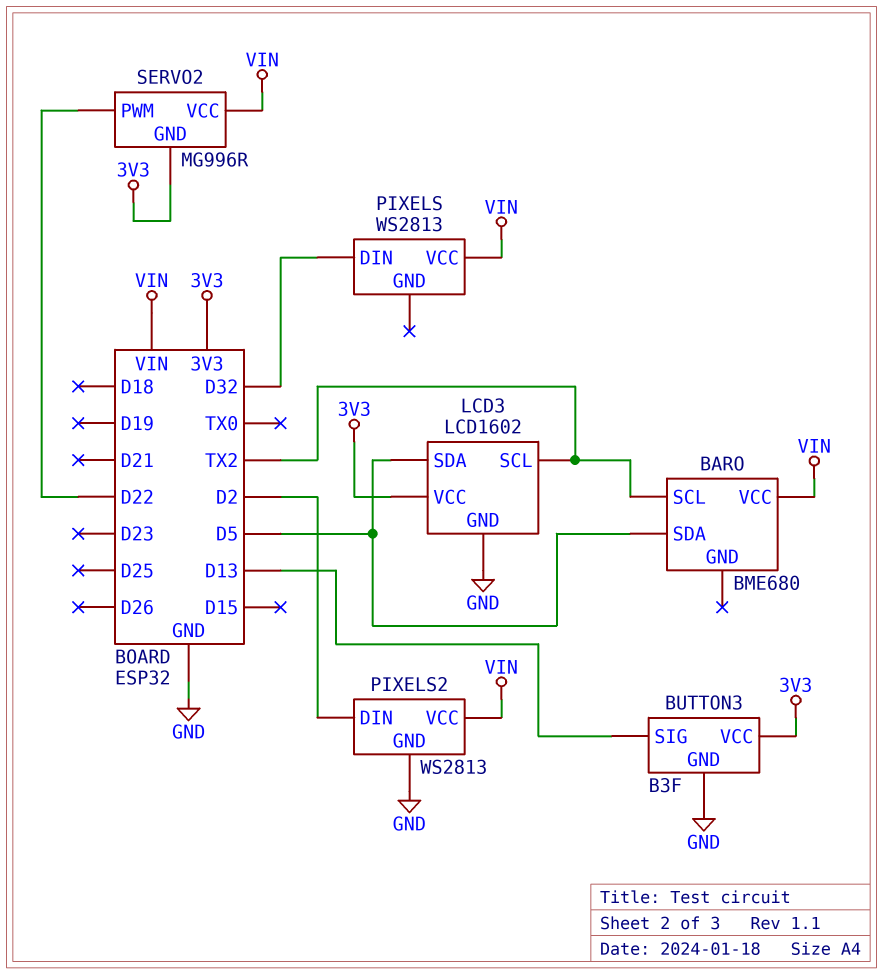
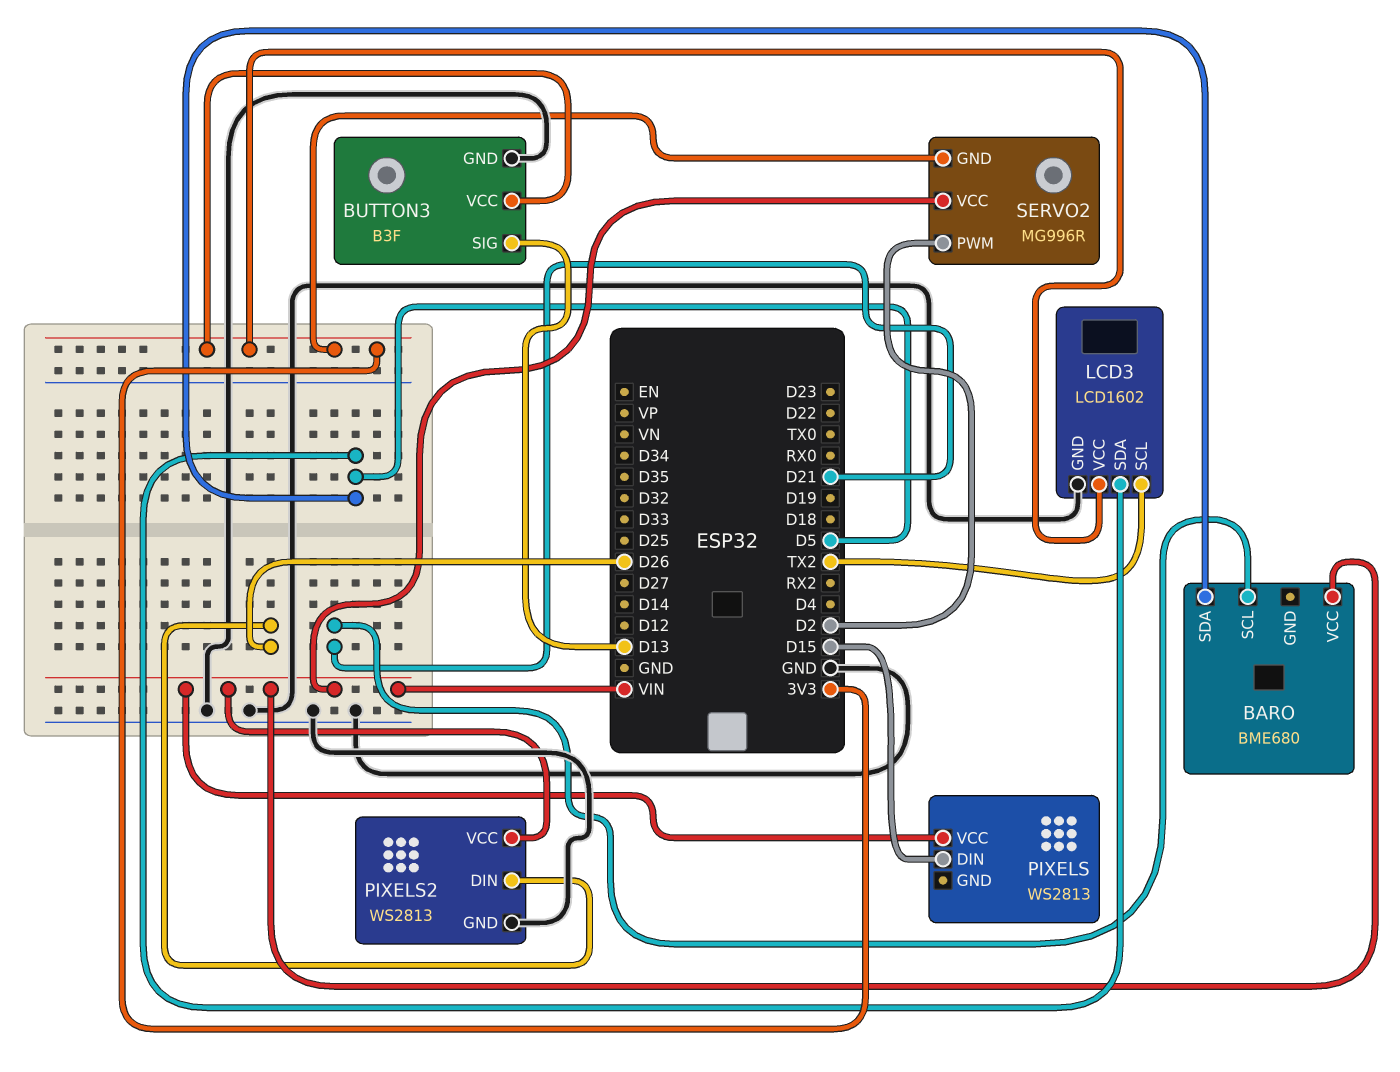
BARO pin SCL: TX2 -> D21
PIXELS pin DIN: D32 -> D15
PIXELS2 pin DIN: D2 -> D26
SERVO2 pin PWM: D22 -> D2

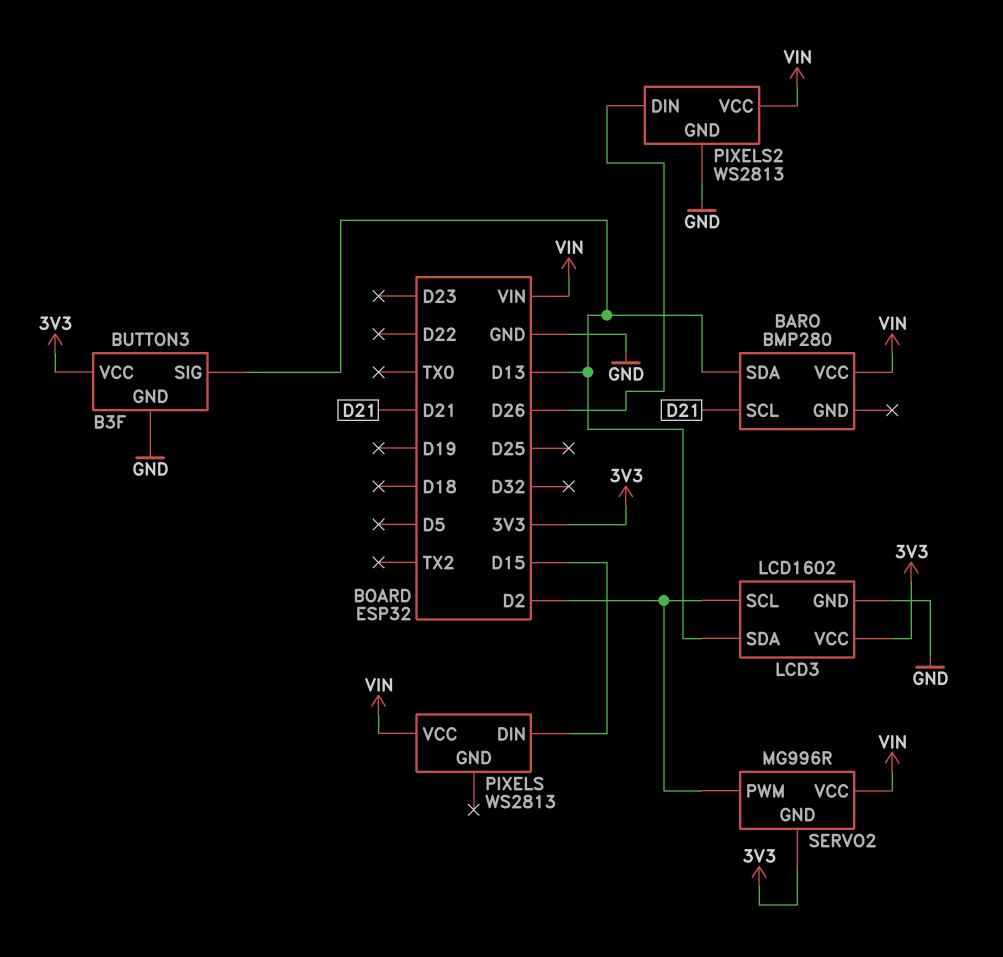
BARO: BME680 -> BMP280
BARO pin SDA: D5 -> D13
LCD3 pin SCL: TX2 -> D2
LCD3 pin SDA: D5 -> D13

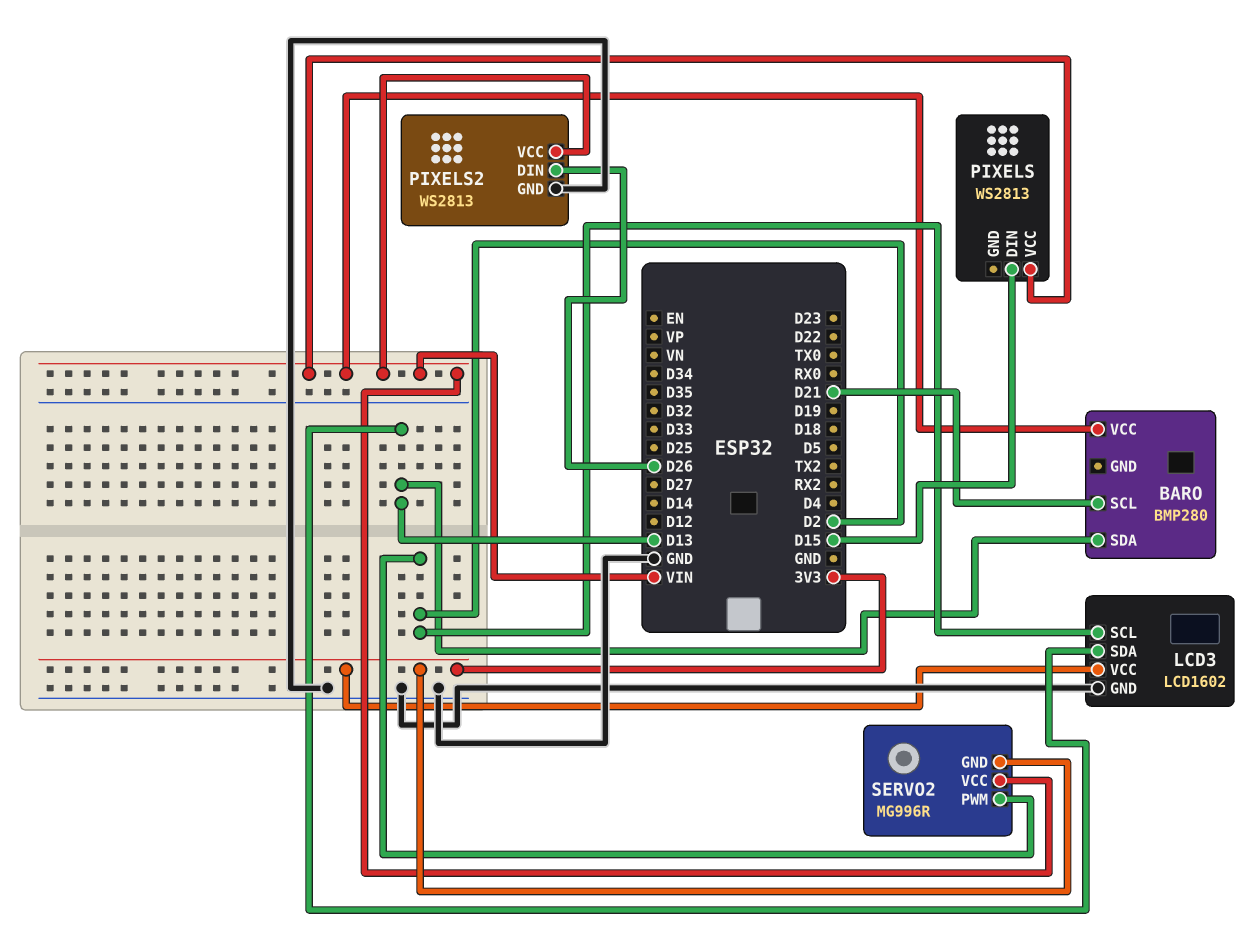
BUTTON3: B3F -> none
BUTTON3 pin GND: GND -> none
BUTTON3 pin SIG: D13 -> none
BUTTON3 pin VCC: 3V3 -> none

